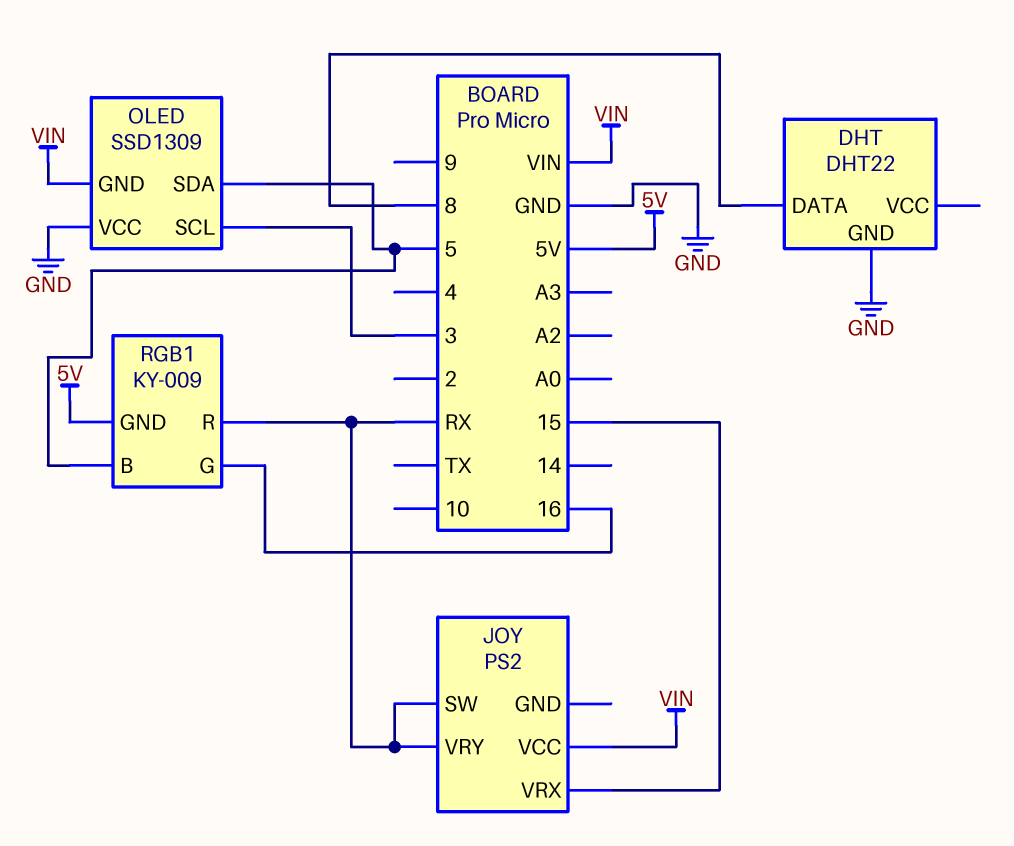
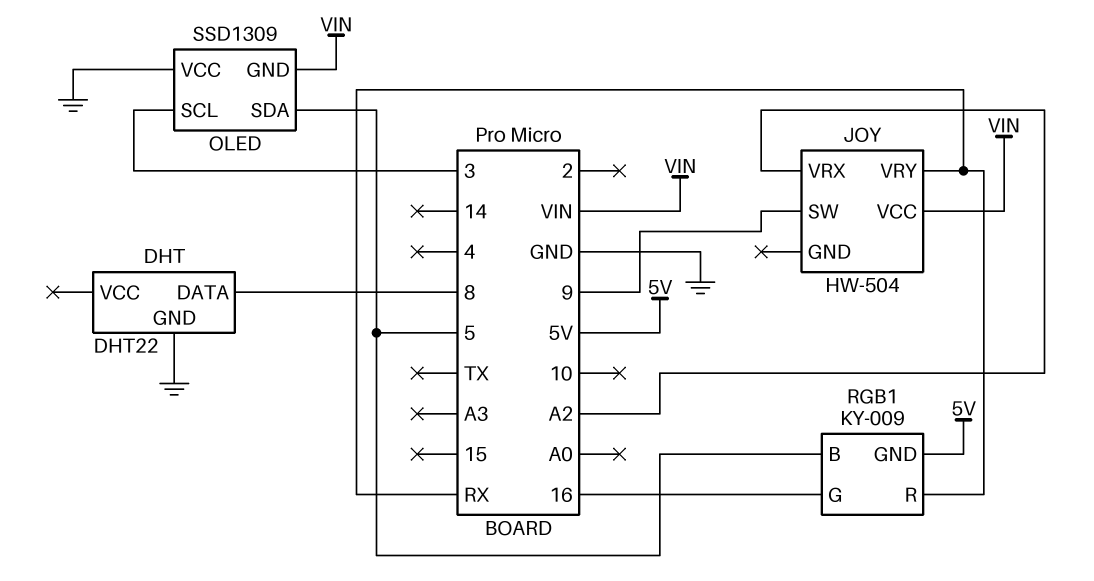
JOY: PS2 -> HW-504
JOY pin SW: RX -> 9
JOY pin VRX: 15 -> A2

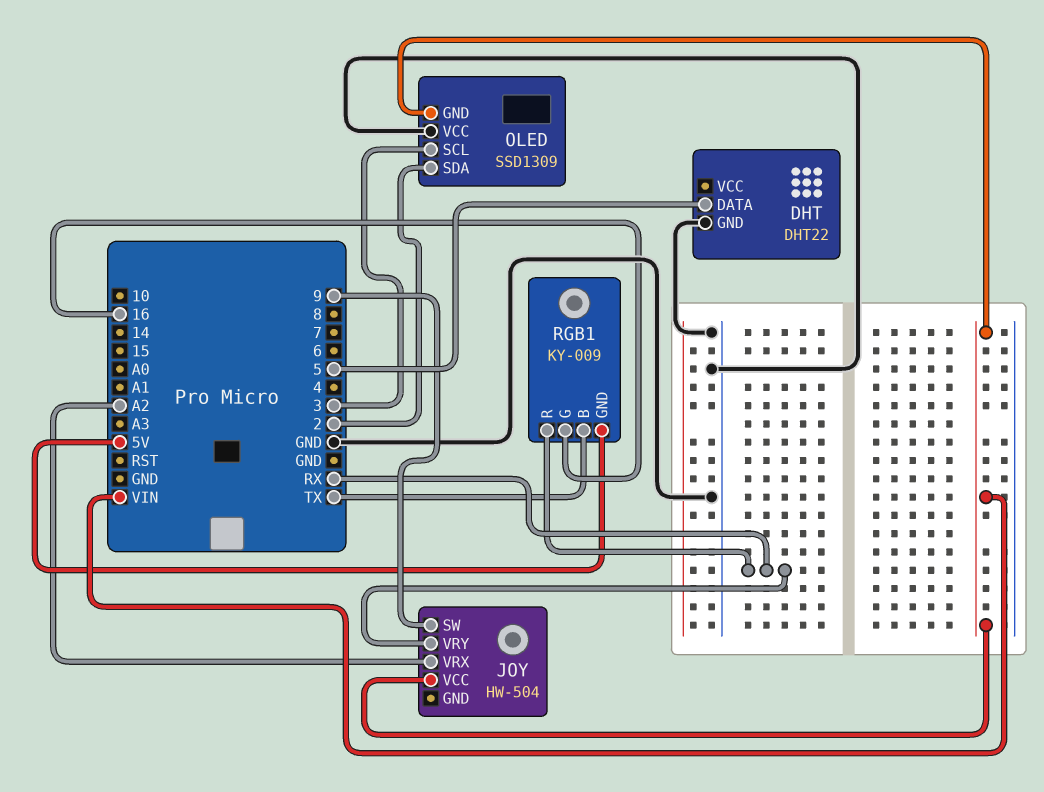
DHT pin DATA: 8 -> 5
OLED pin SDA: 5 -> 2
RGB1 pin B: 5 -> TX

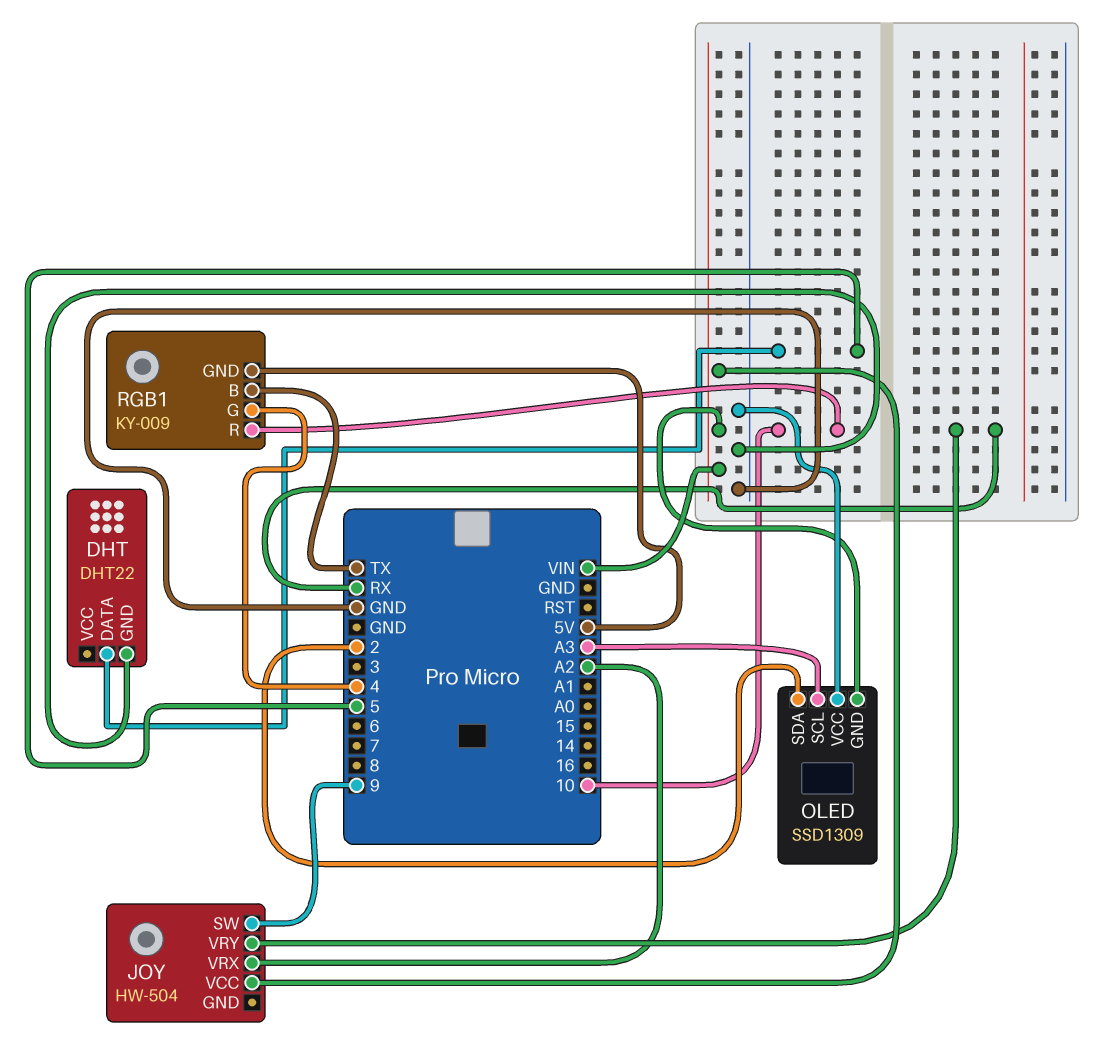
OLED pin SCL: 3 -> A3
RGB1 pin G: 16 -> 4
RGB1 pin R: RX -> 10

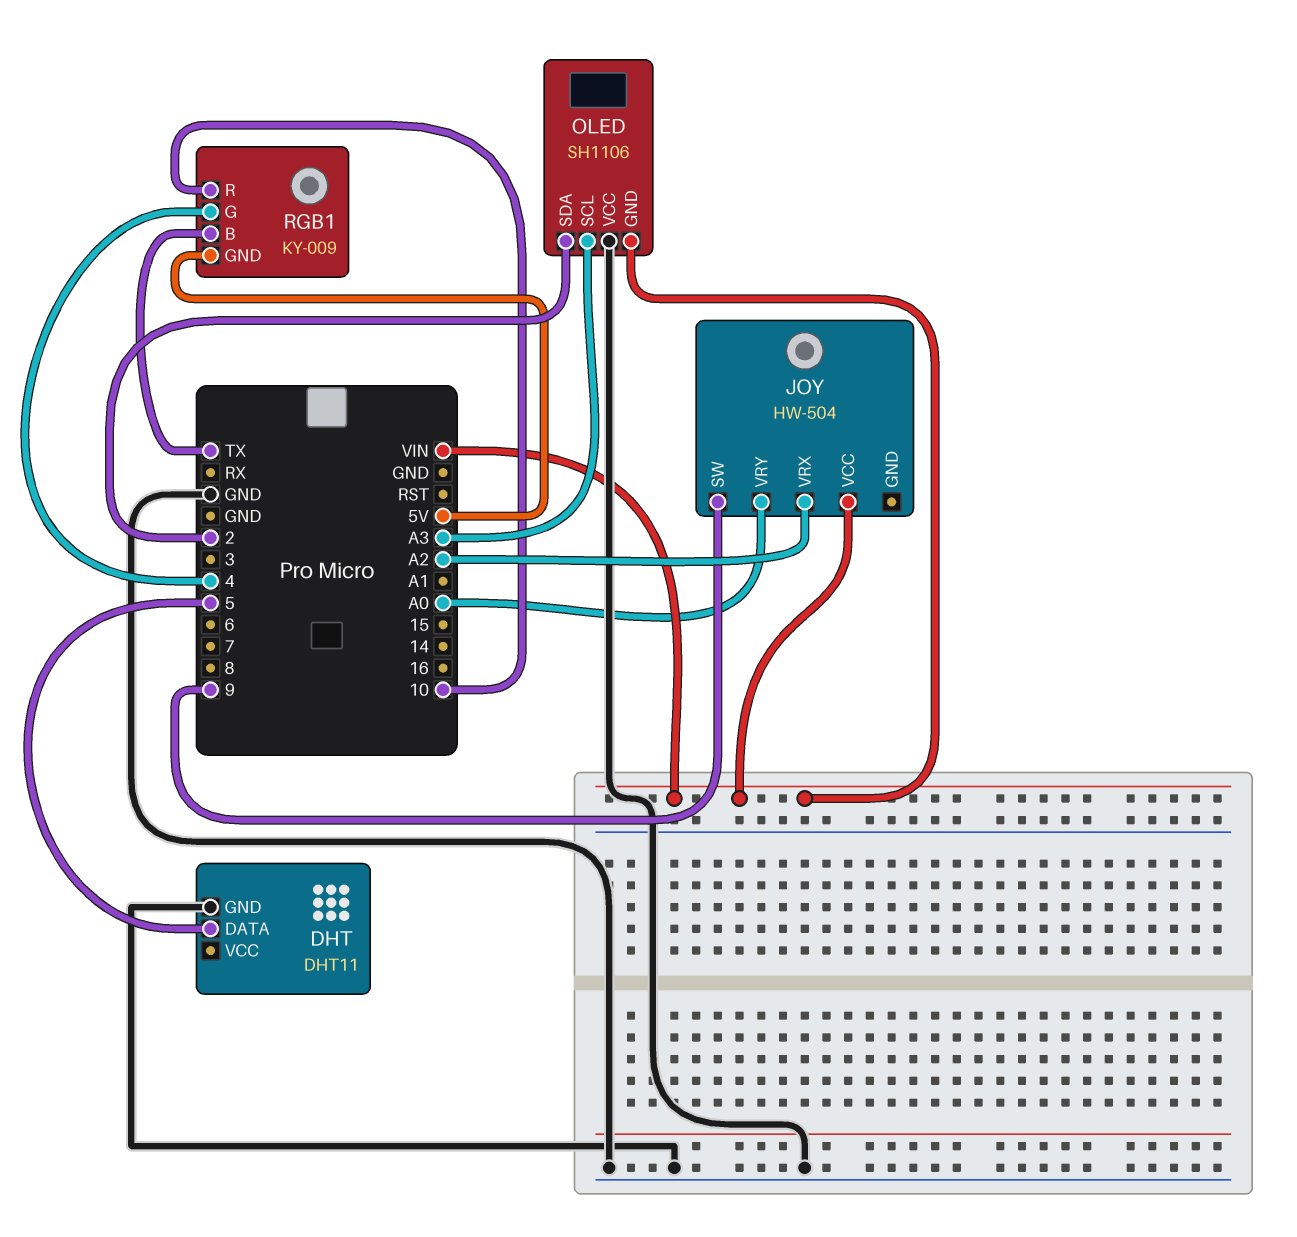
DHT: DHT22 -> DHT11
JOY pin VRY: RX -> A0
OLED: SSD1309 -> SH1106

